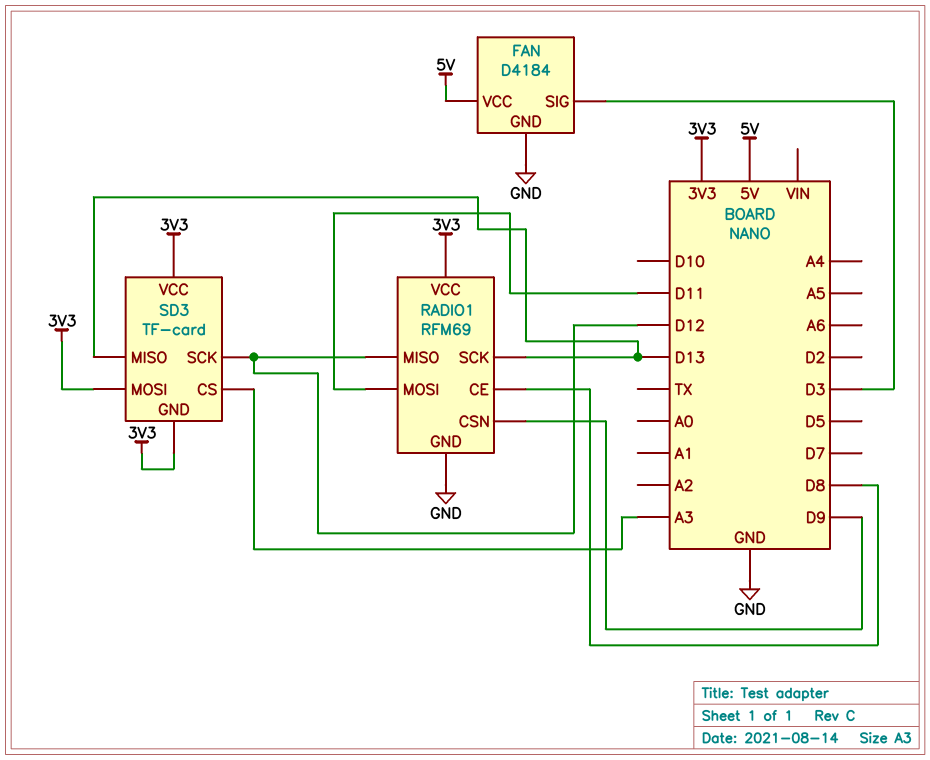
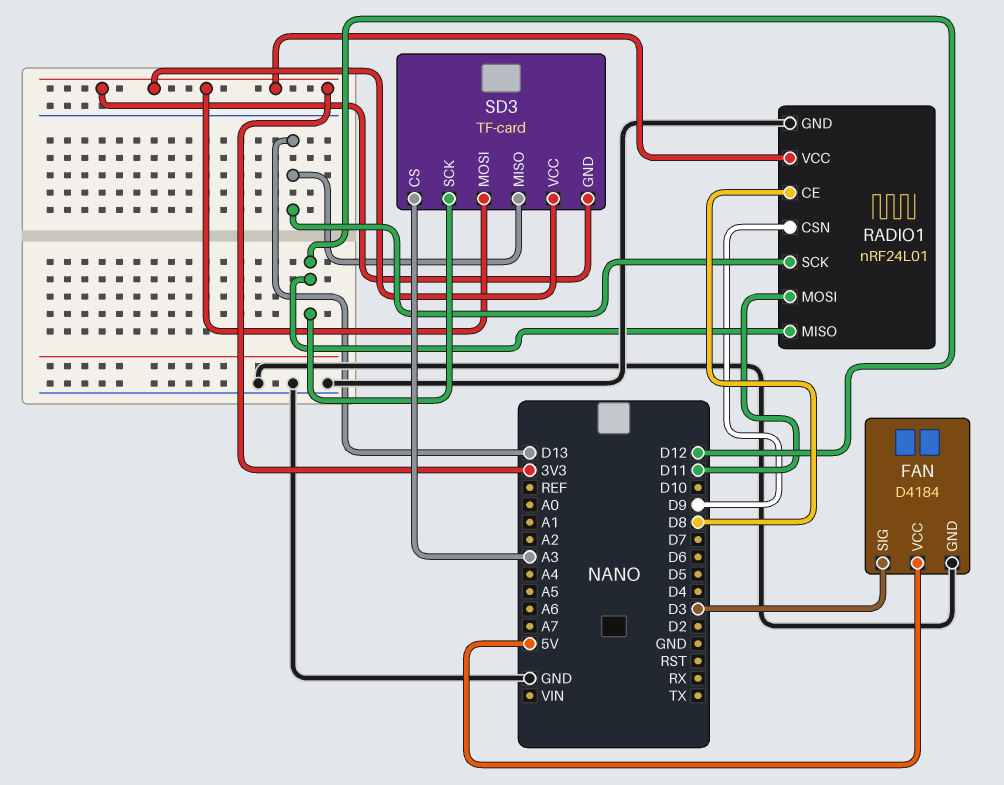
RADIO1: RFM69 -> nRF24L01

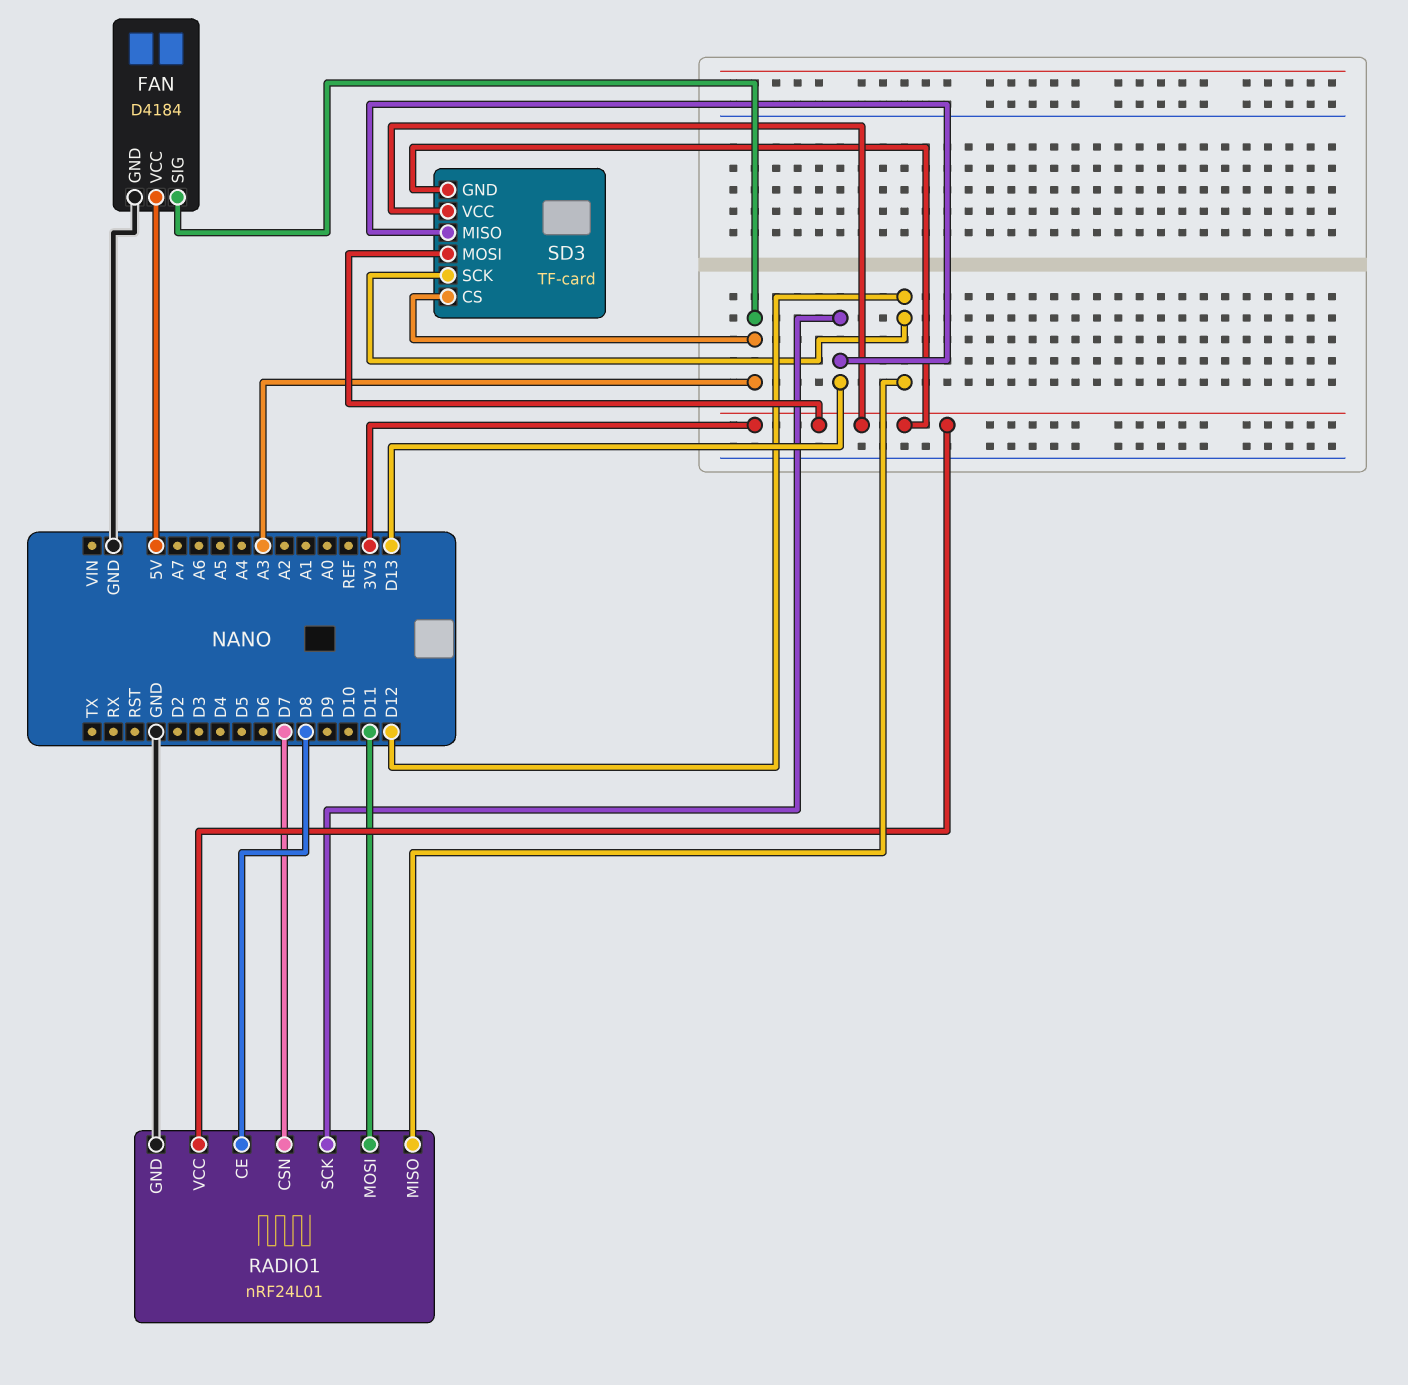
FAN pin SIG: D3 -> A3
RADIO1 pin CSN: D9 -> D7

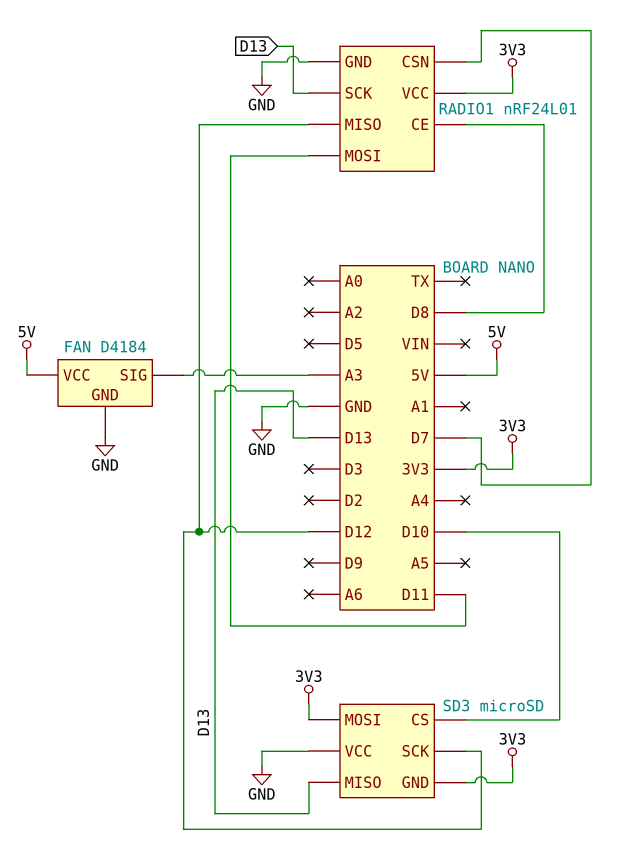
SD3: TF-card -> microSD
SD3 pin CS: A3 -> D10
SD3 pin VCC: 3V3 -> GND

